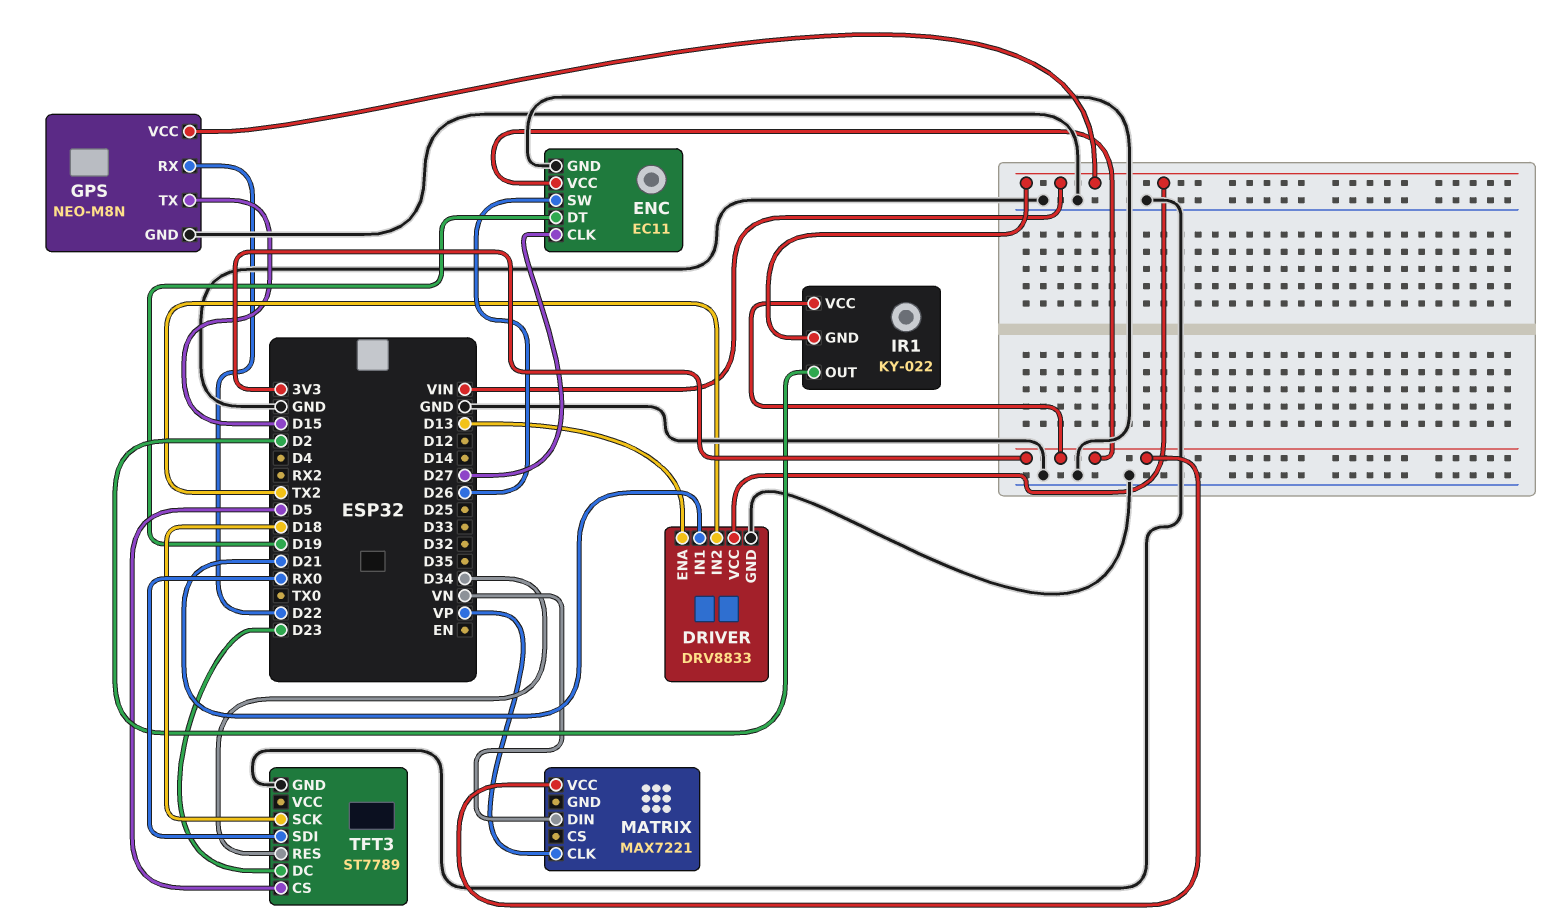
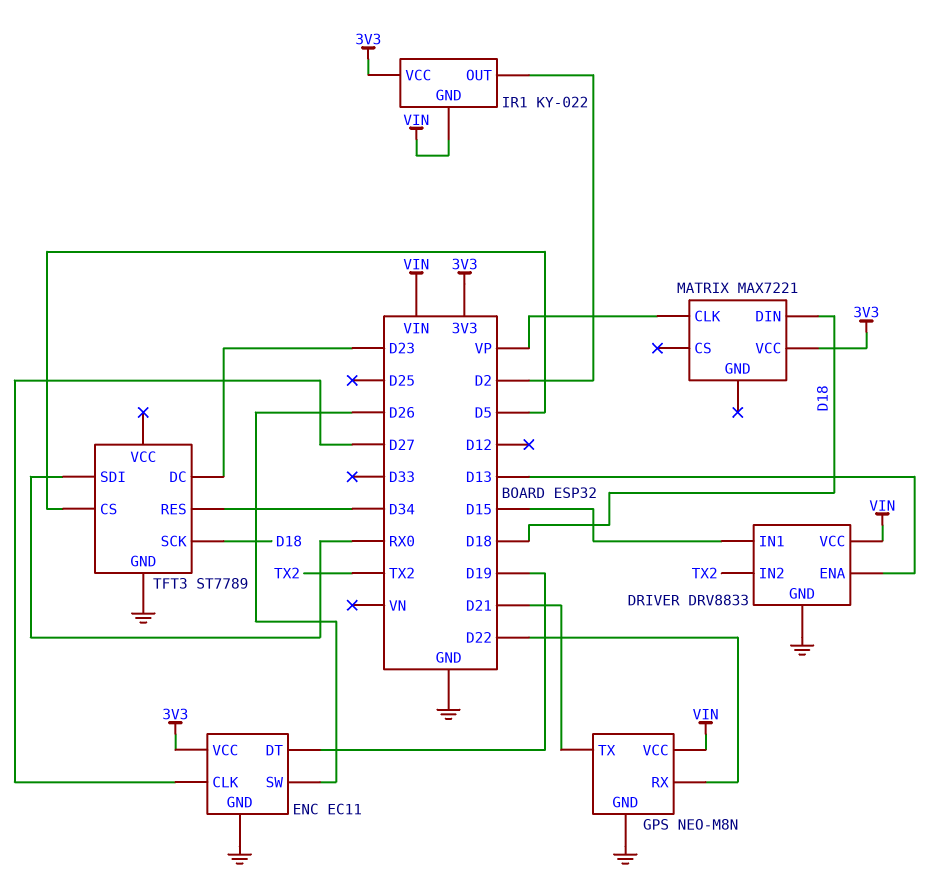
DRIVER pin IN1: D21 -> D15
GPS pin TX: D15 -> D21
MATRIX pin DIN: VN -> D18

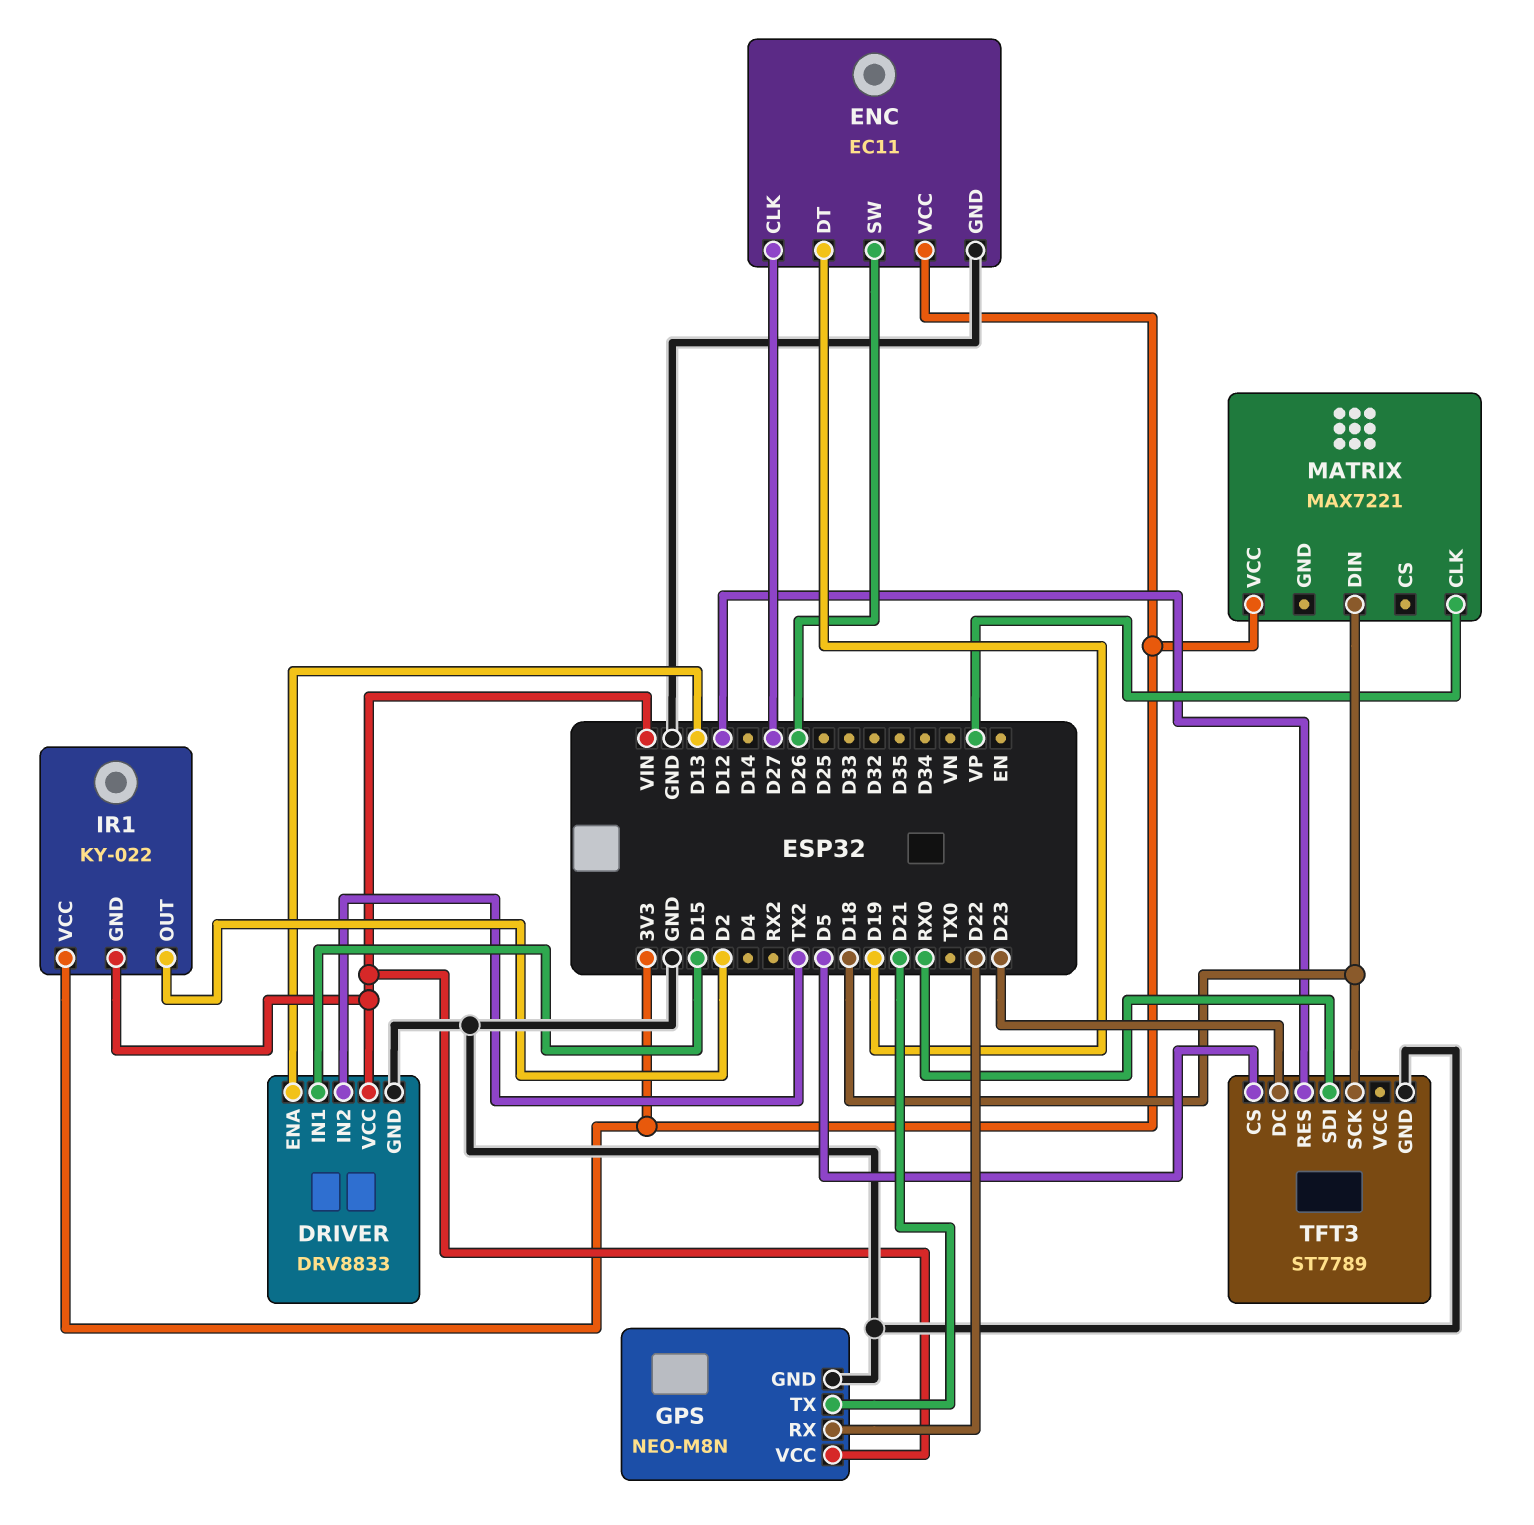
TFT3 pin RES: D34 -> D12

